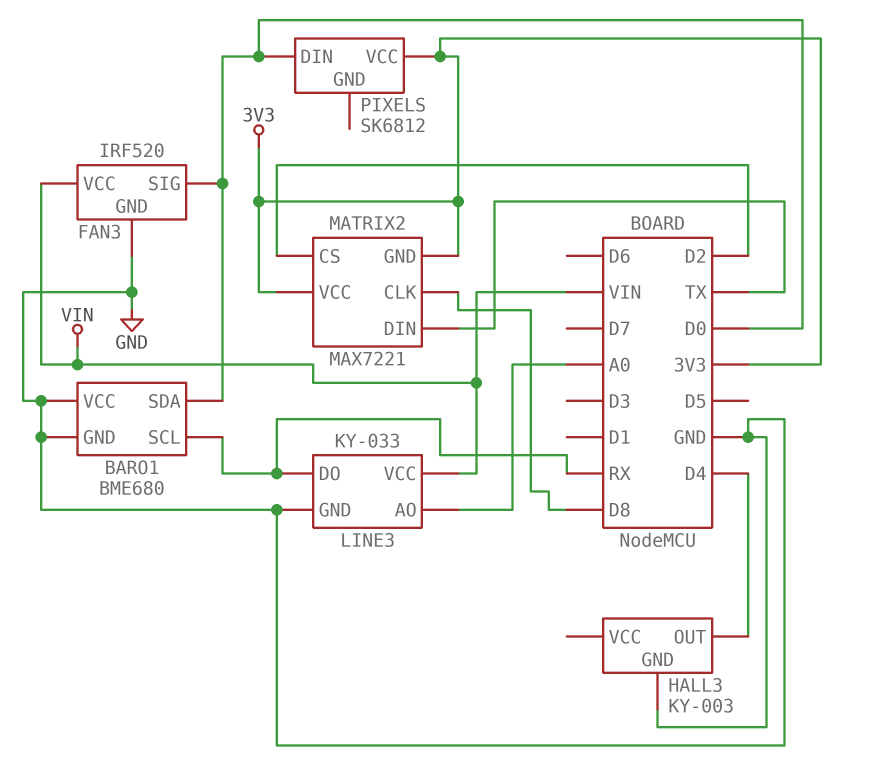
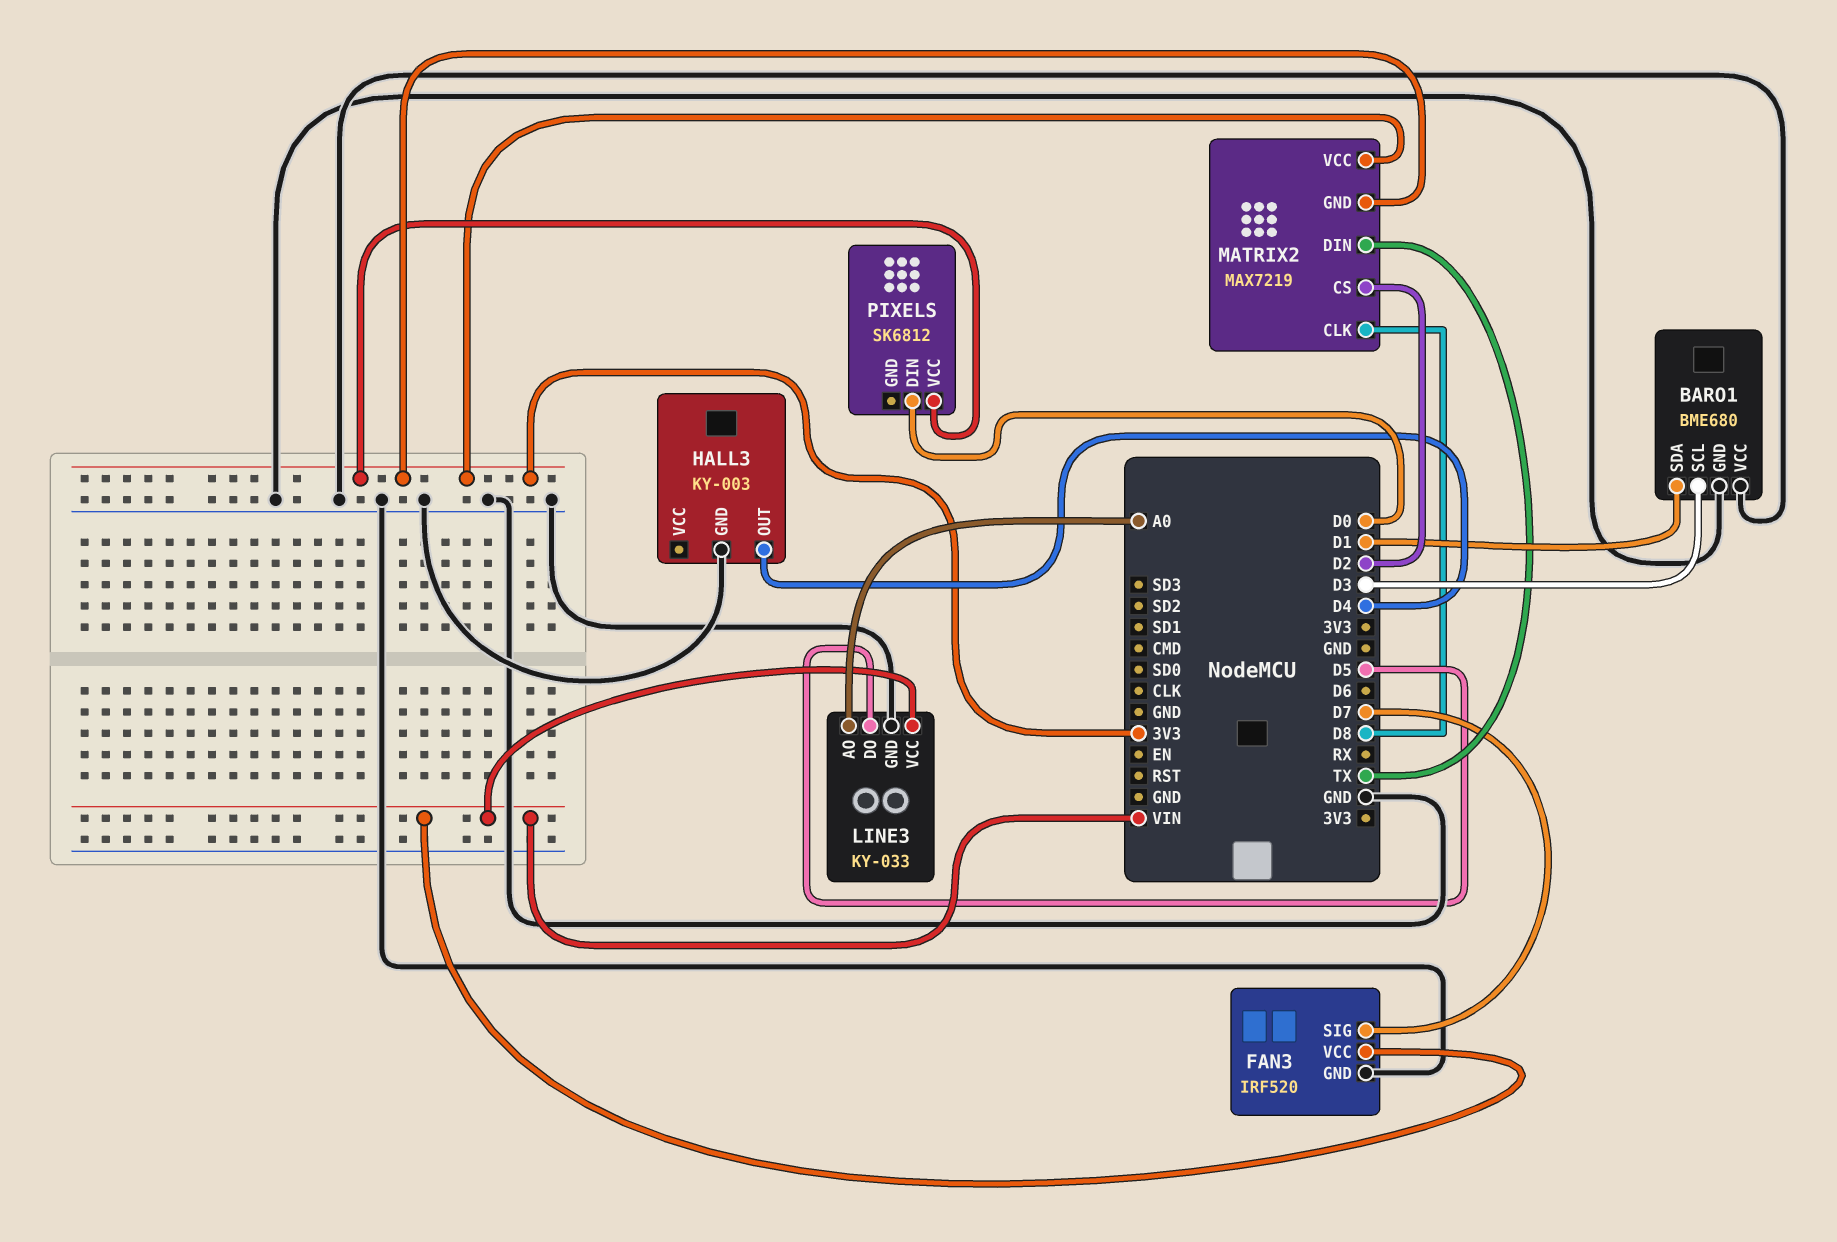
BARO1 pin SCL: RX -> D3
BARO1 pin SDA: D0 -> D1
FAN3 pin SIG: D0 -> D7
LINE3 pin DO: RX -> D5
MATRIX2: MAX7221 -> MAX7219

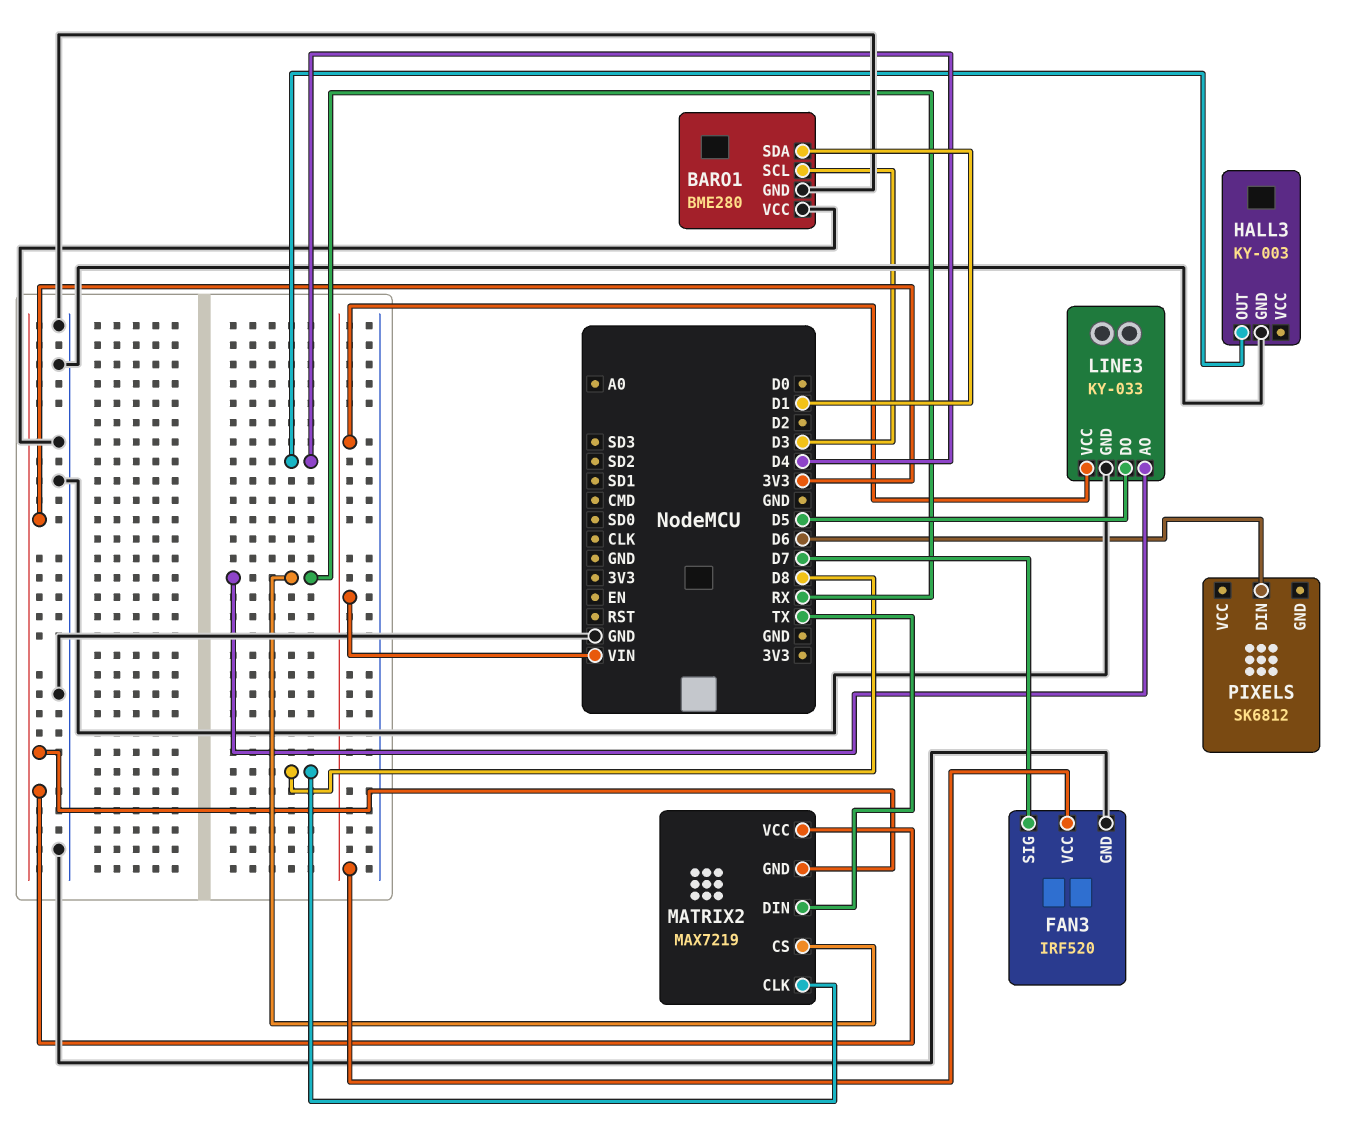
BARO1: BME680 -> BME280
LINE3 pin AO: A0 -> RX
MATRIX2 pin CS: D2 -> RX
PIXELS pin DIN: D0 -> D6
PIXELS pin VCC: 3V3 -> none

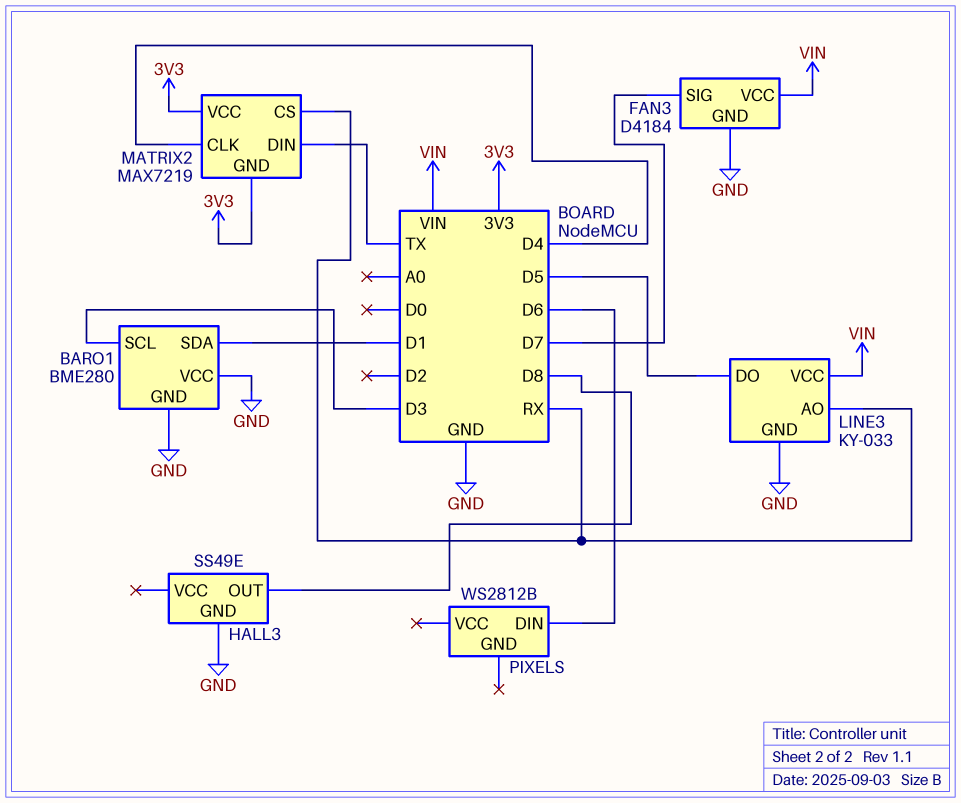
FAN3: IRF520 -> D4184
HALL3: KY-003 -> SS49E
HALL3 pin OUT: D4 -> D8
MATRIX2 pin CLK: D8 -> D4
PIXELS: SK6812 -> WS2812B

